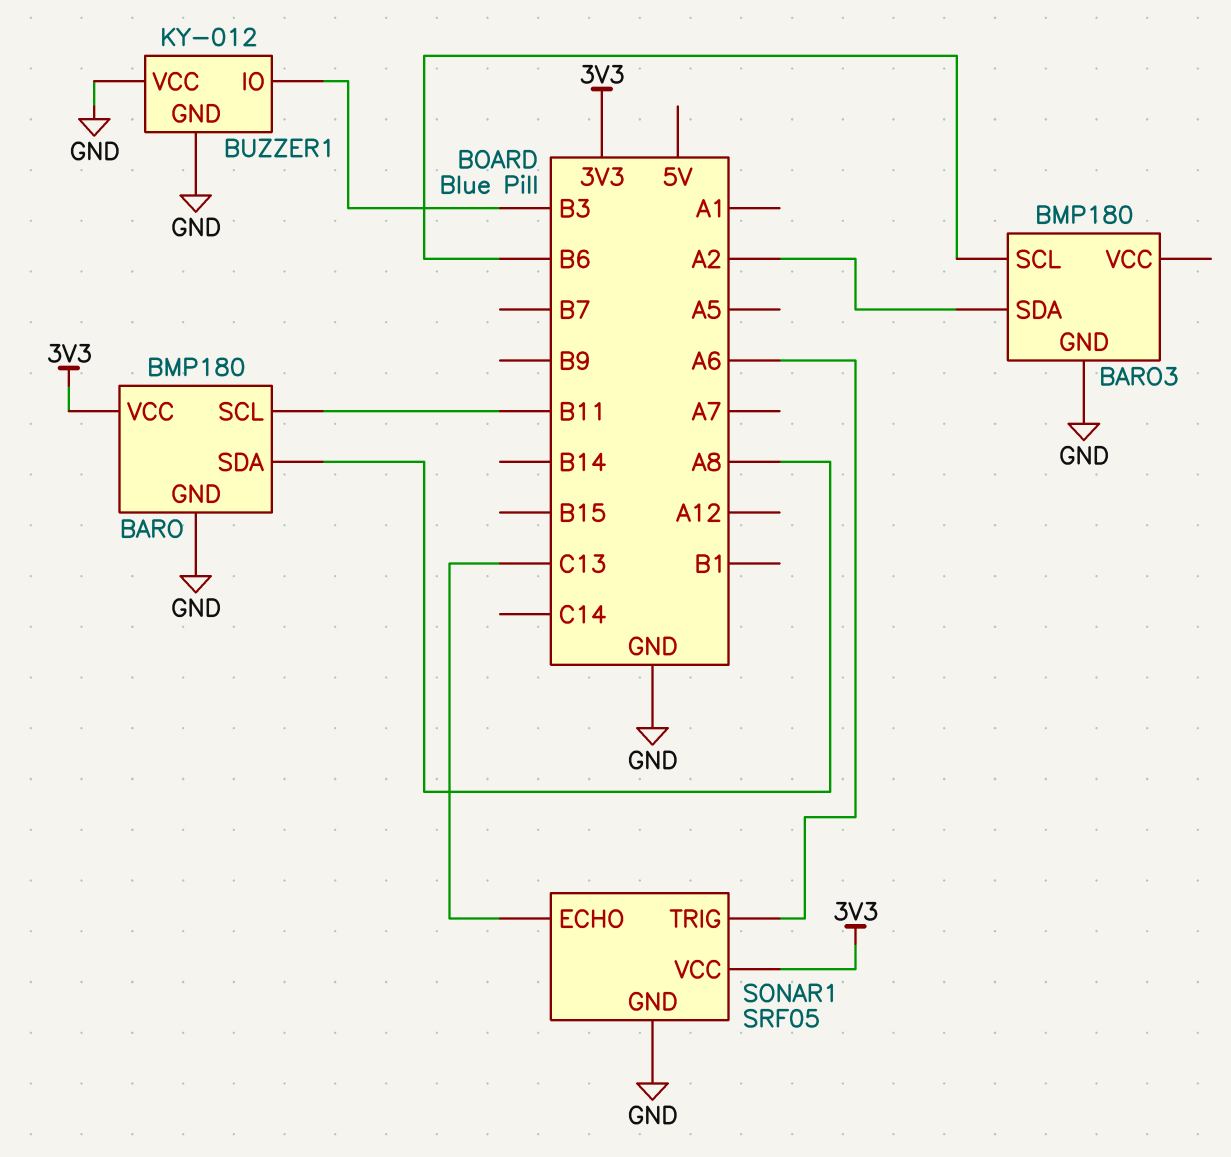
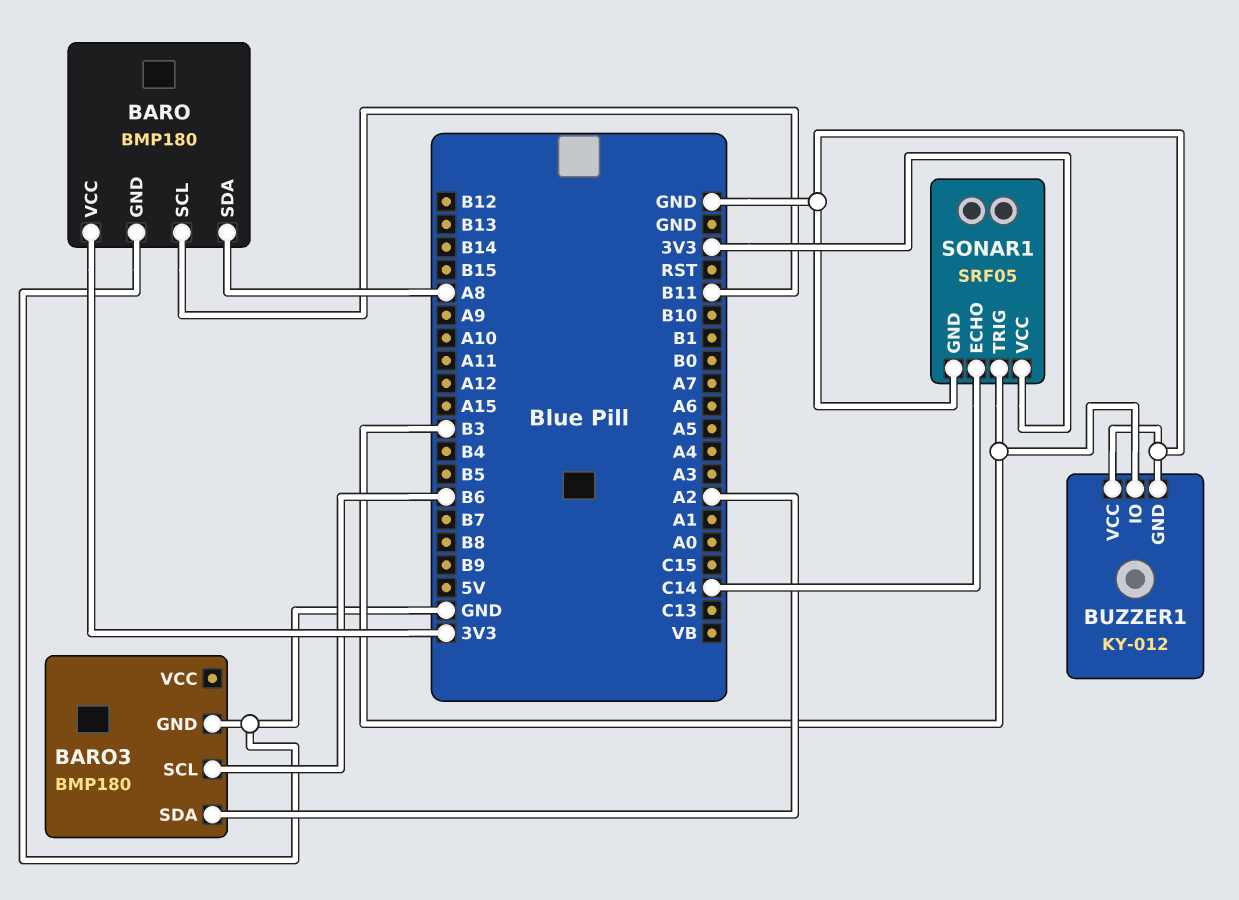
SONAR1 pin ECHO: C13 -> C14
SONAR1 pin TRIG: A6 -> B3

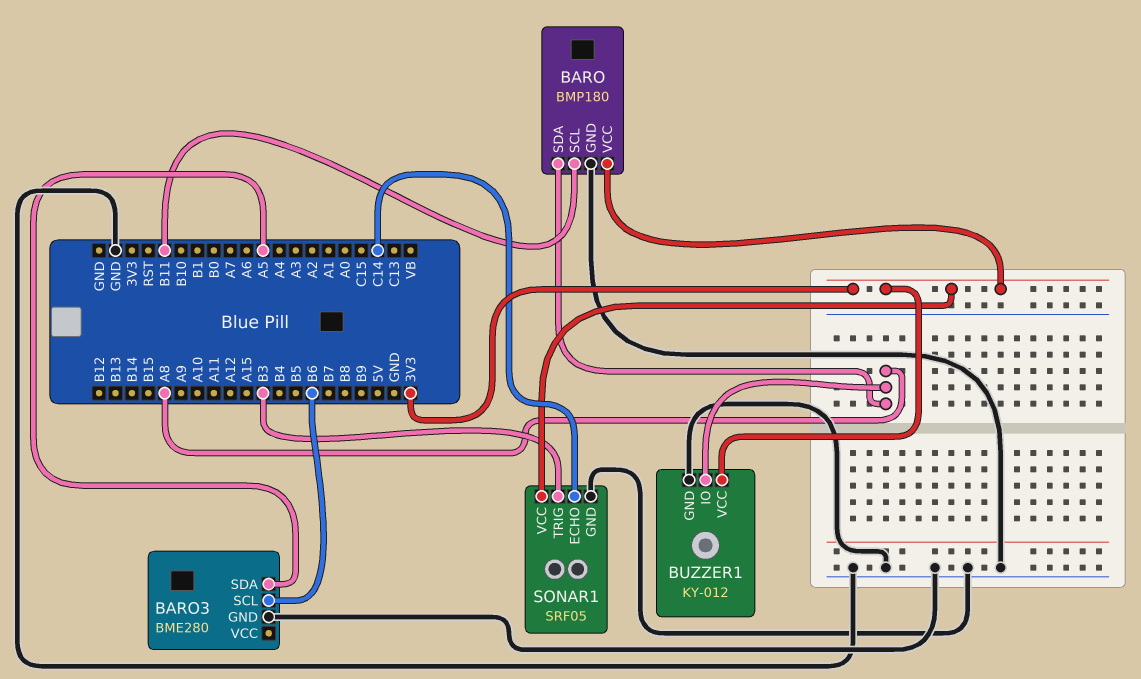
BARO3: BMP180 -> BME280
BARO3 pin SDA: A2 -> A5
BUZZER1 pin IO: B3 -> A8
BUZZER1 pin VCC: GND -> 3V3

